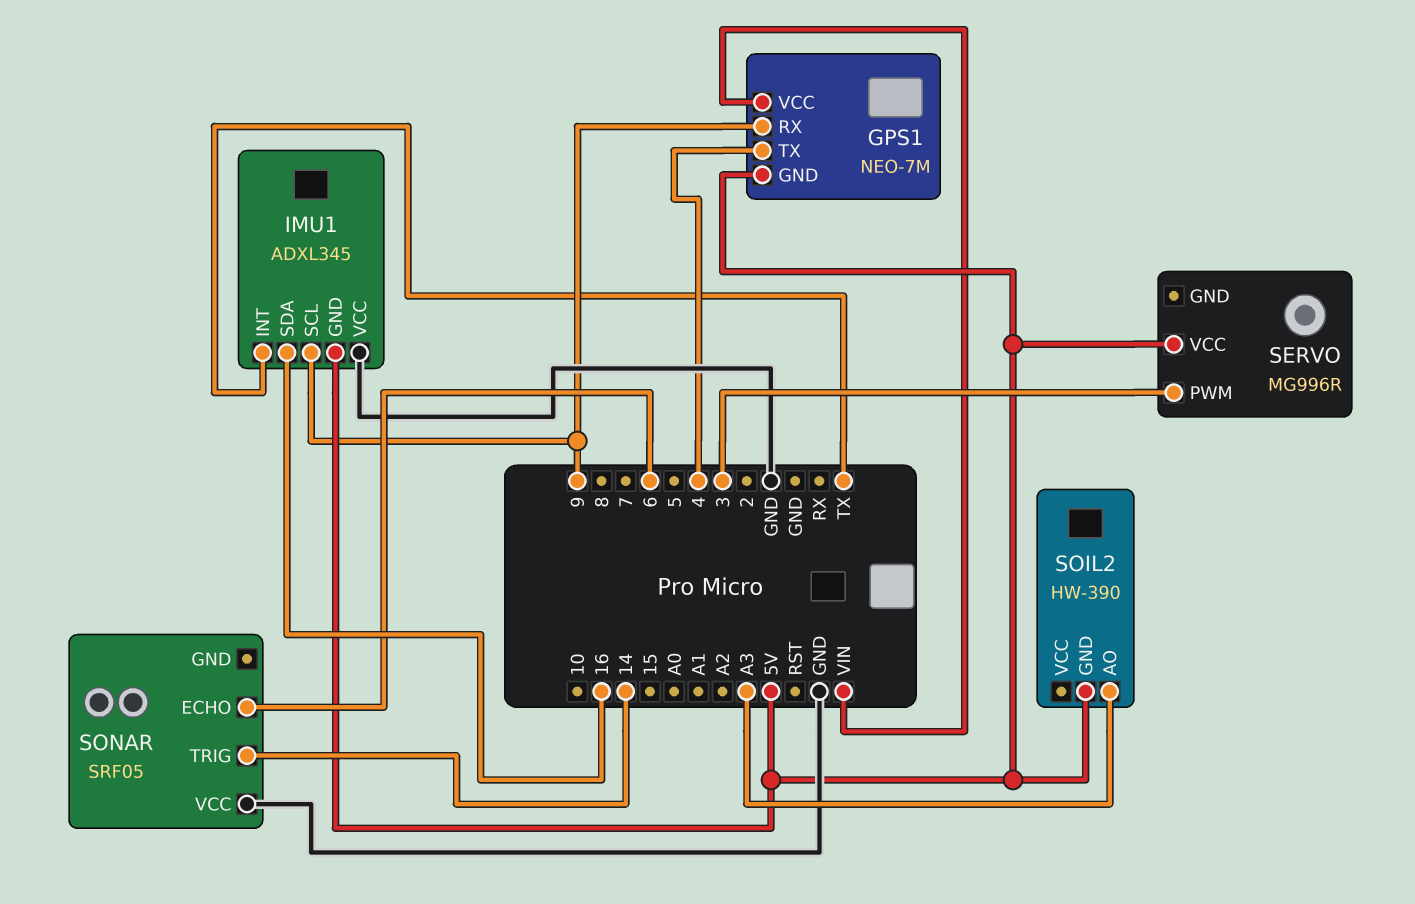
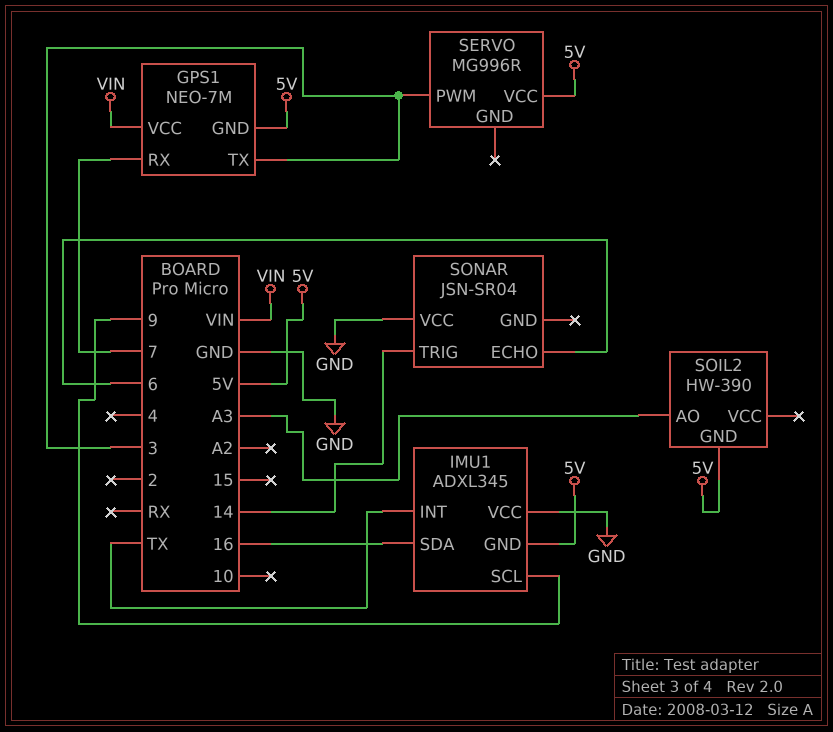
GPS1 pin RX: 9 -> 7
GPS1 pin TX: 4 -> 3
SONAR: SRF05 -> JSN-SR04

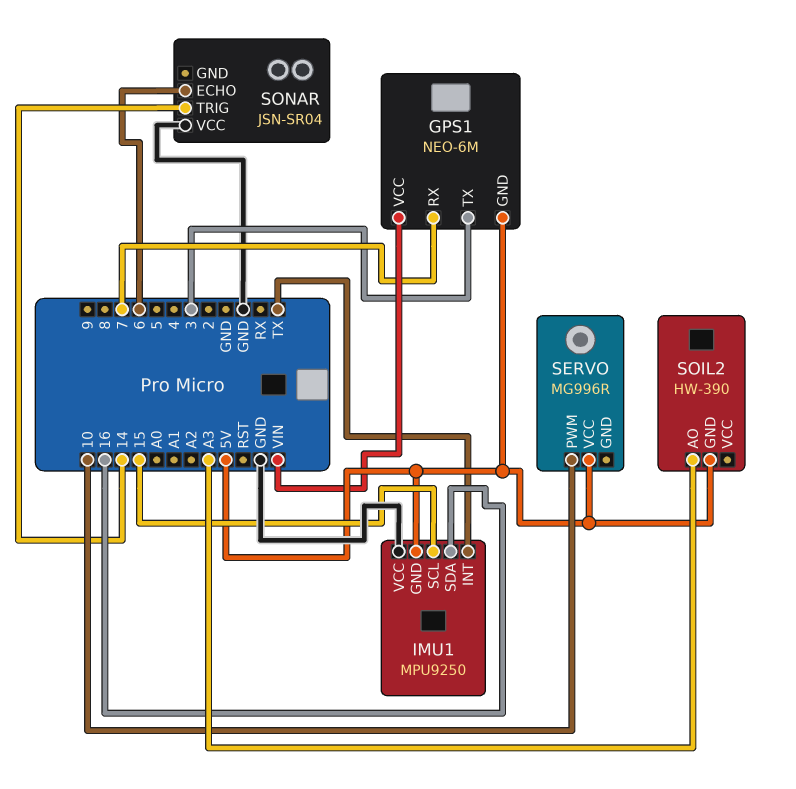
GPS1: NEO-7M -> NEO-6M
IMU1: ADXL345 -> MPU9250
IMU1 pin SCL: 9 -> 15
SERVO pin PWM: 3 -> 10

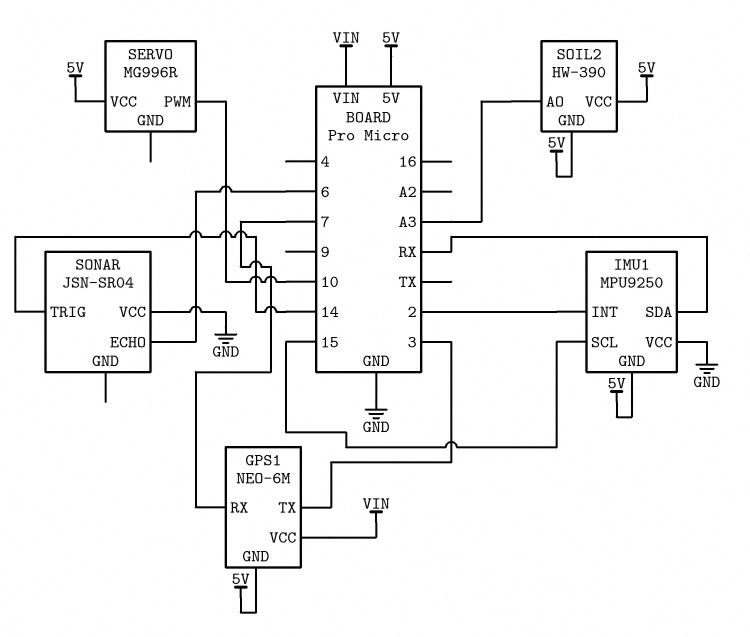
IMU1 pin INT: TX -> 2
IMU1 pin SDA: 16 -> RX
SOIL2 pin VCC: none -> 5V

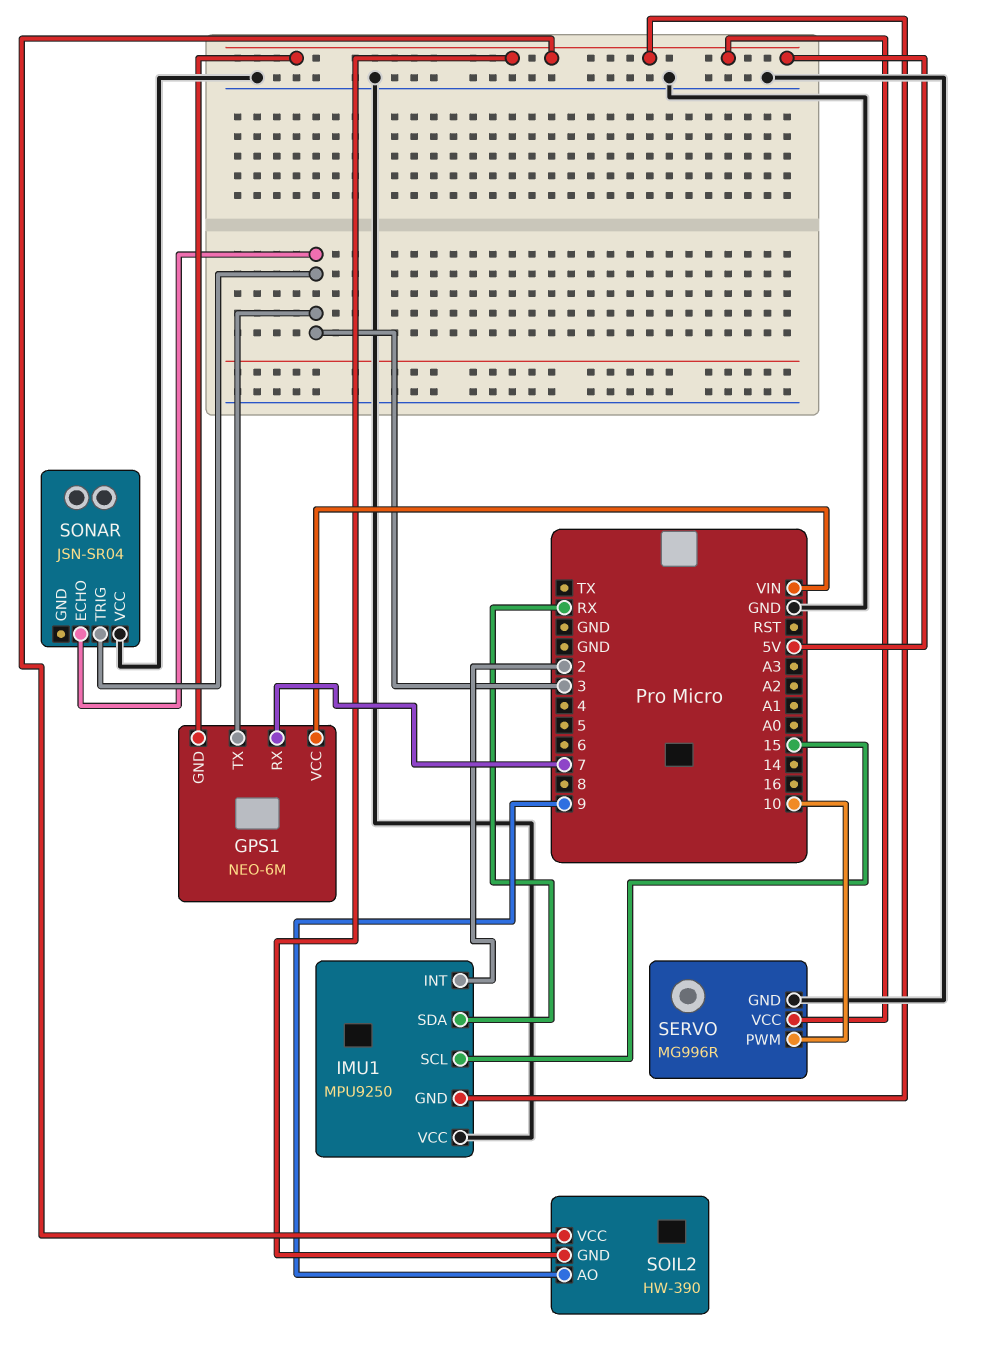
SERVO pin GND: none -> GND
SOIL2 pin AO: A3 -> 9
SONAR pin ECHO: 6 -> 3
SONAR pin TRIG: 14 -> 3

